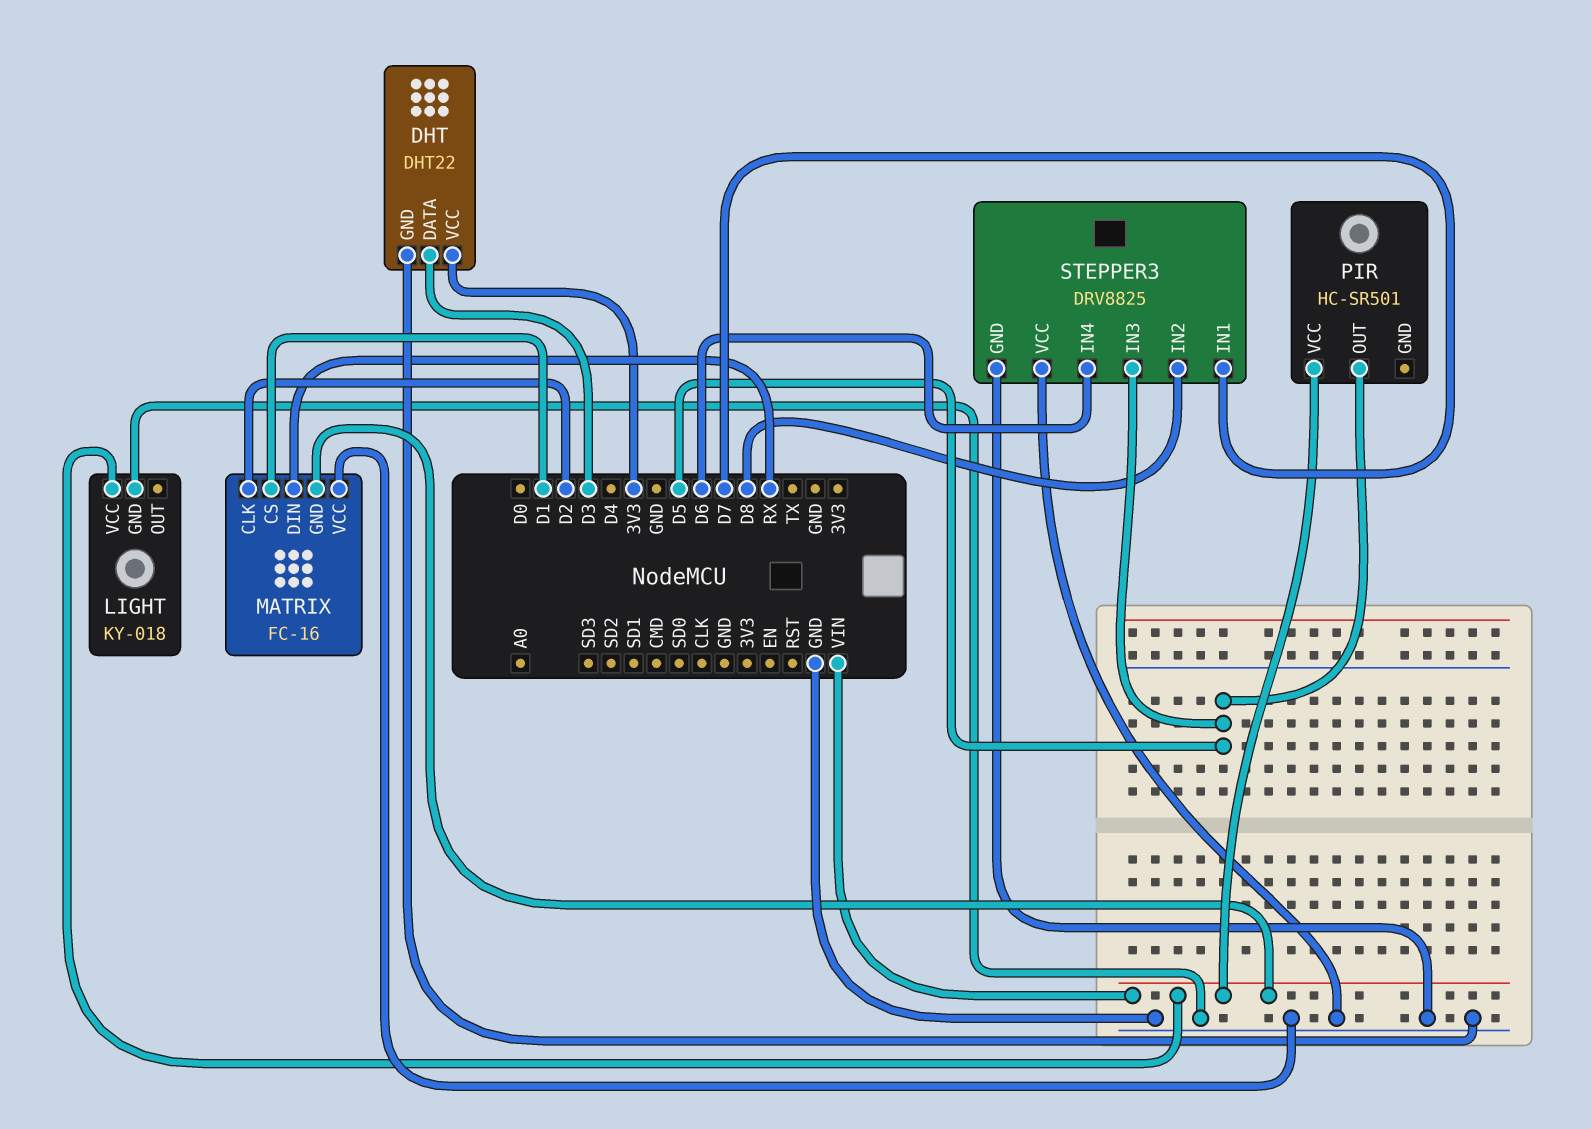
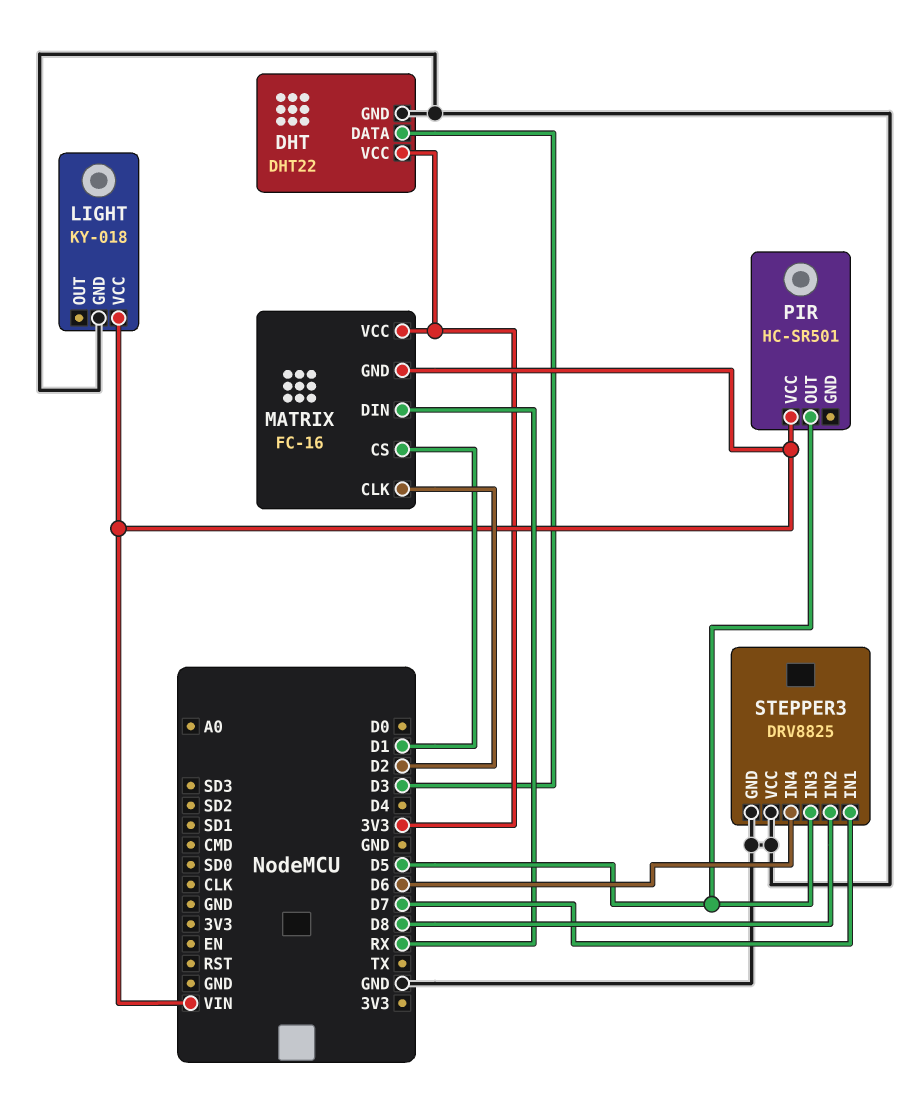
MATRIX pin VCC: GND -> 3V3

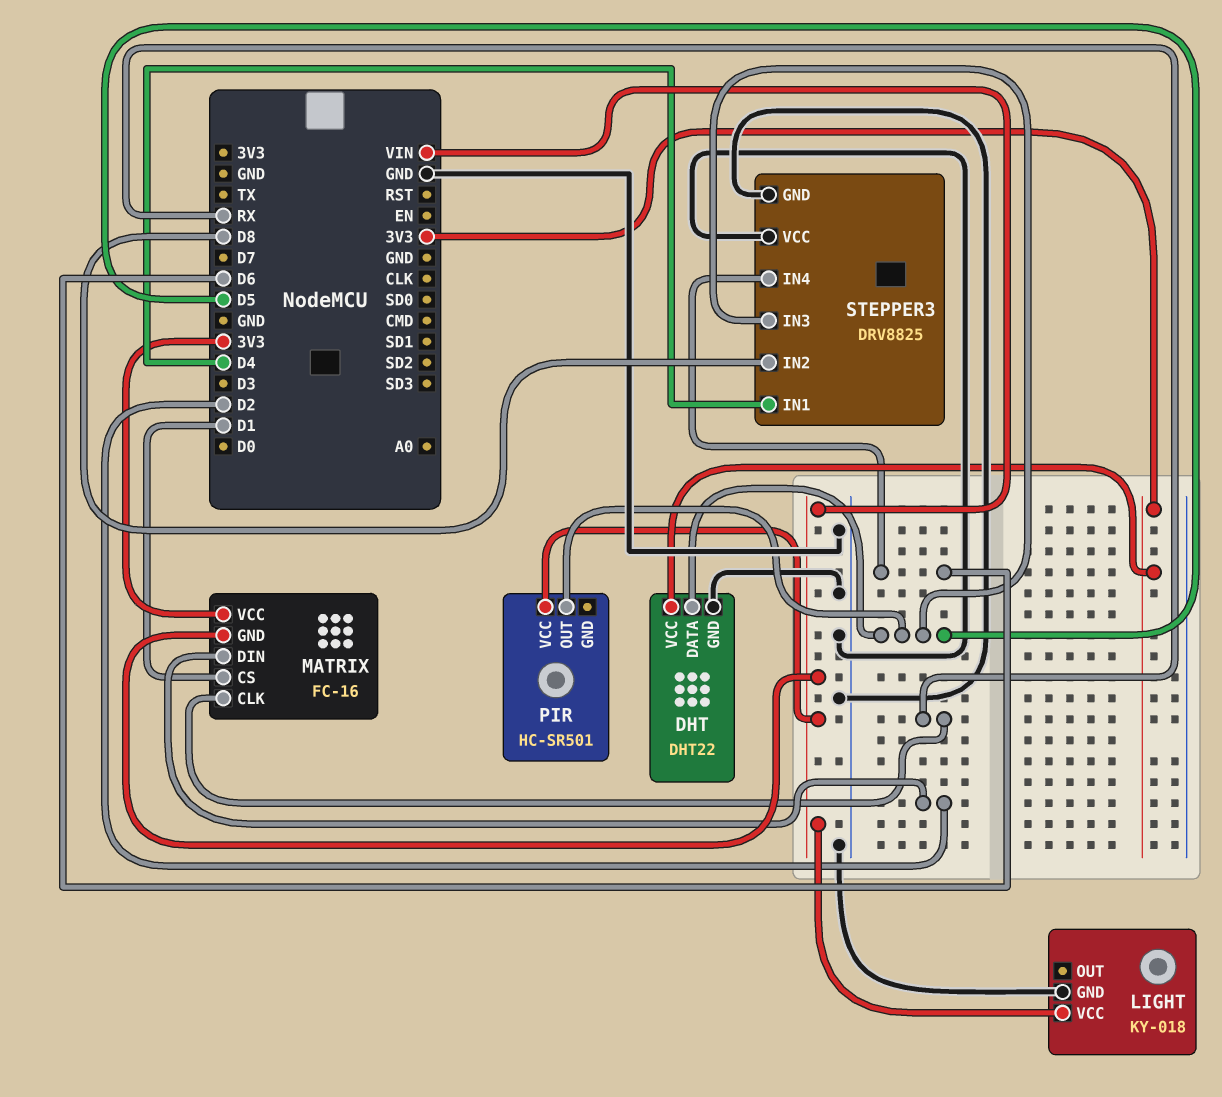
DHT pin DATA: D3 -> D5
MATRIX pin CLK: D2 -> RX
MATRIX pin DIN: RX -> D2
STEPPER3 pin IN1: D7 -> D4

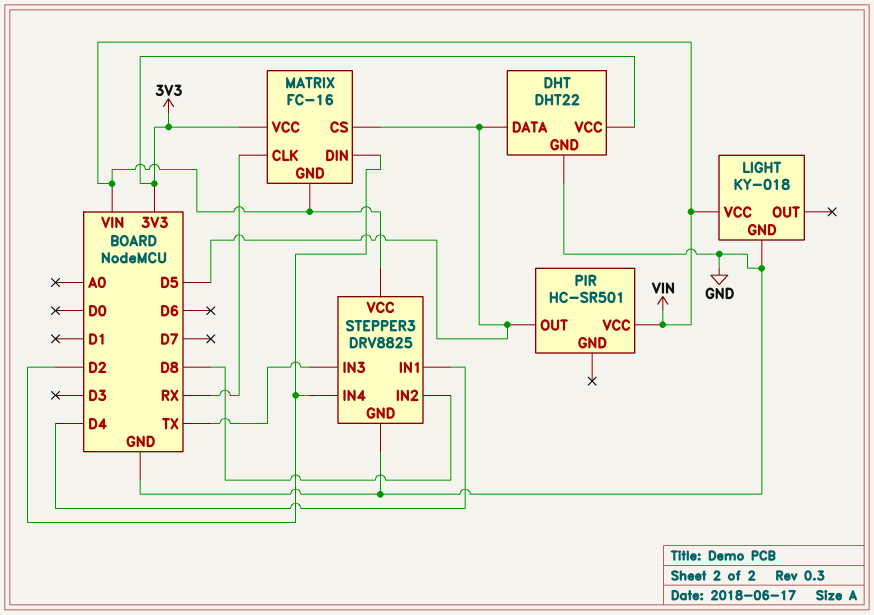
MATRIX pin CS: D1 -> D5
STEPPER3 pin IN3: D5 -> TX
STEPPER3 pin IN4: D6 -> D2
STEPPER3 pin VCC: GND -> VIN

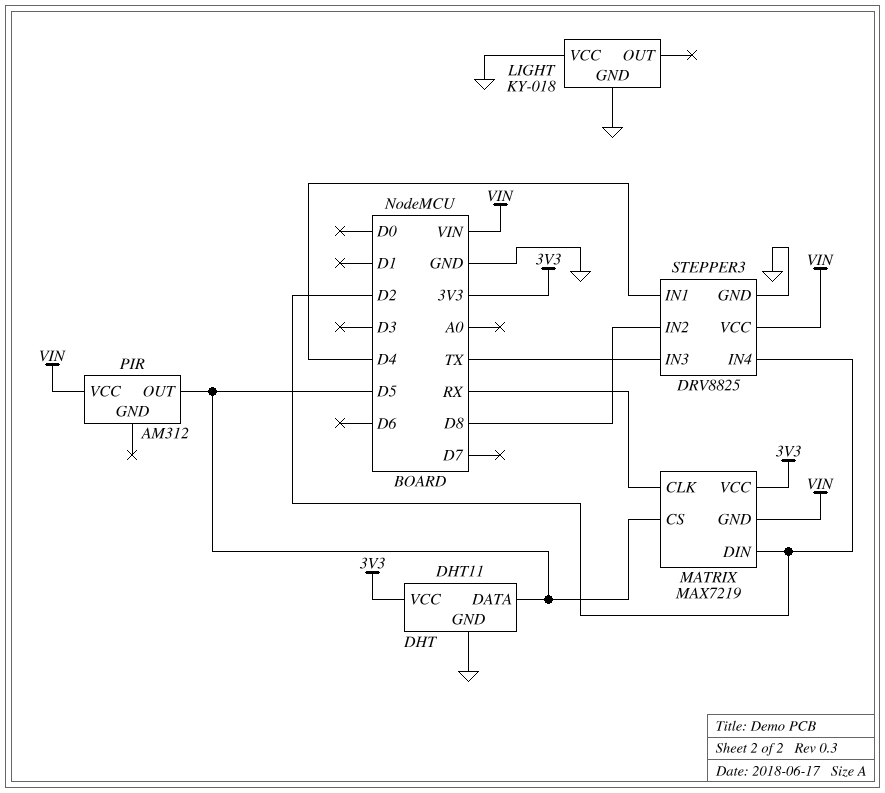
DHT: DHT22 -> DHT11
LIGHT pin VCC: VIN -> GND
MATRIX: FC-16 -> MAX7219
PIR: HC-SR501 -> AM312

